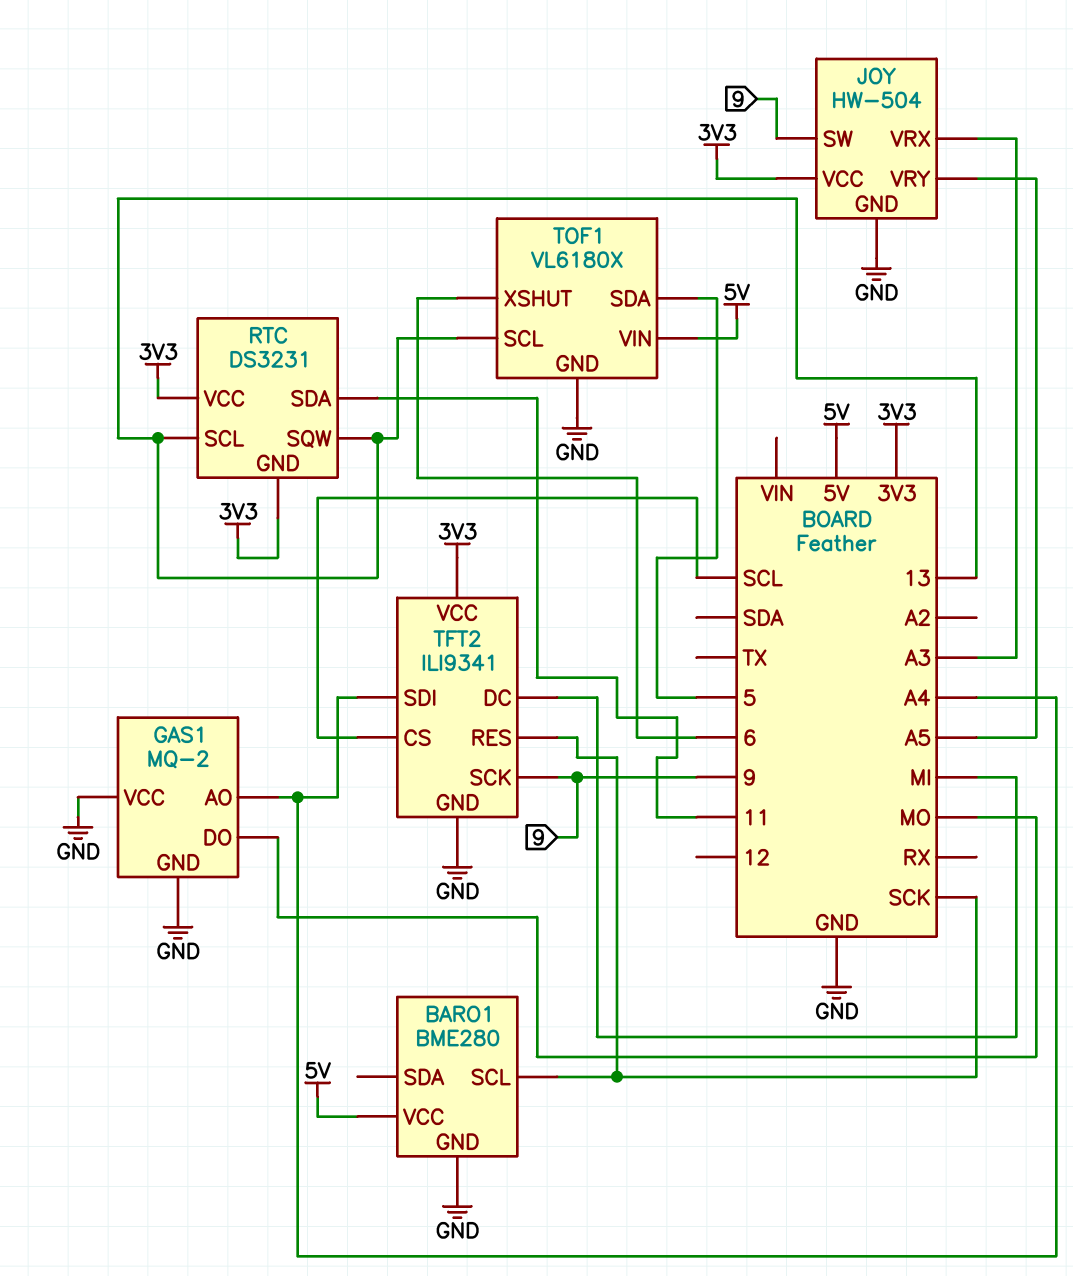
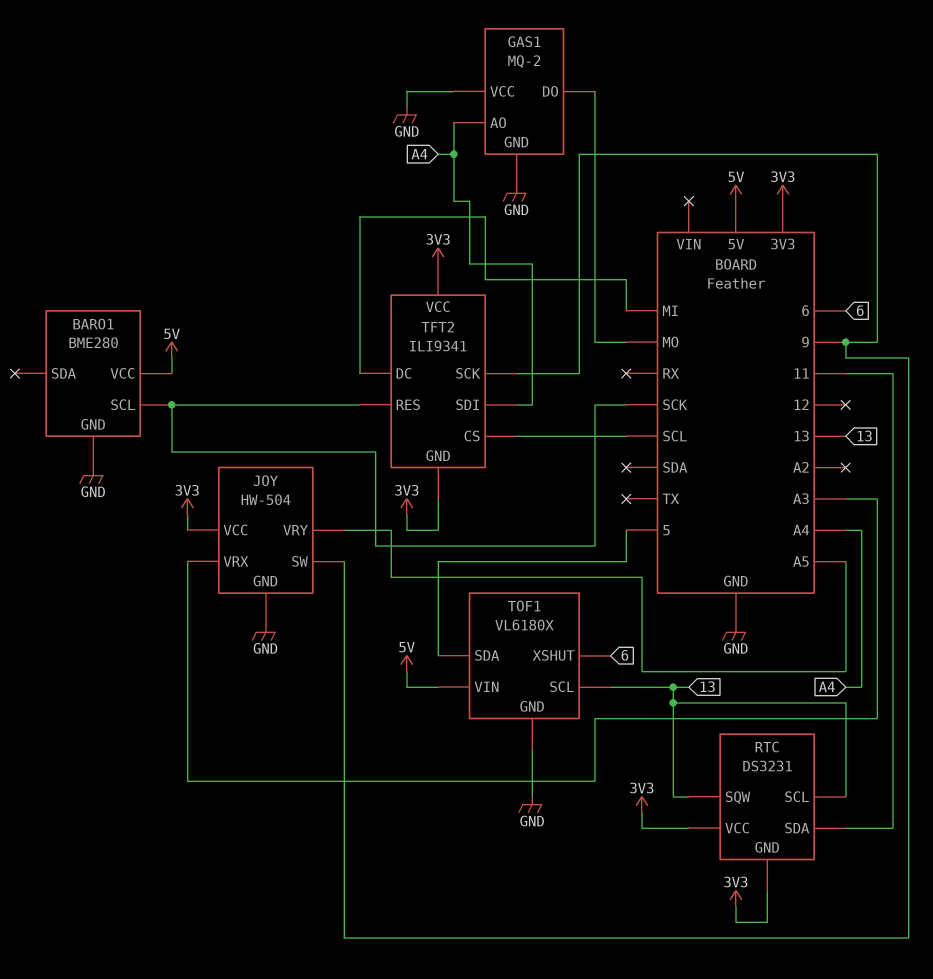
TFT2 pin GND: GND -> 3V3

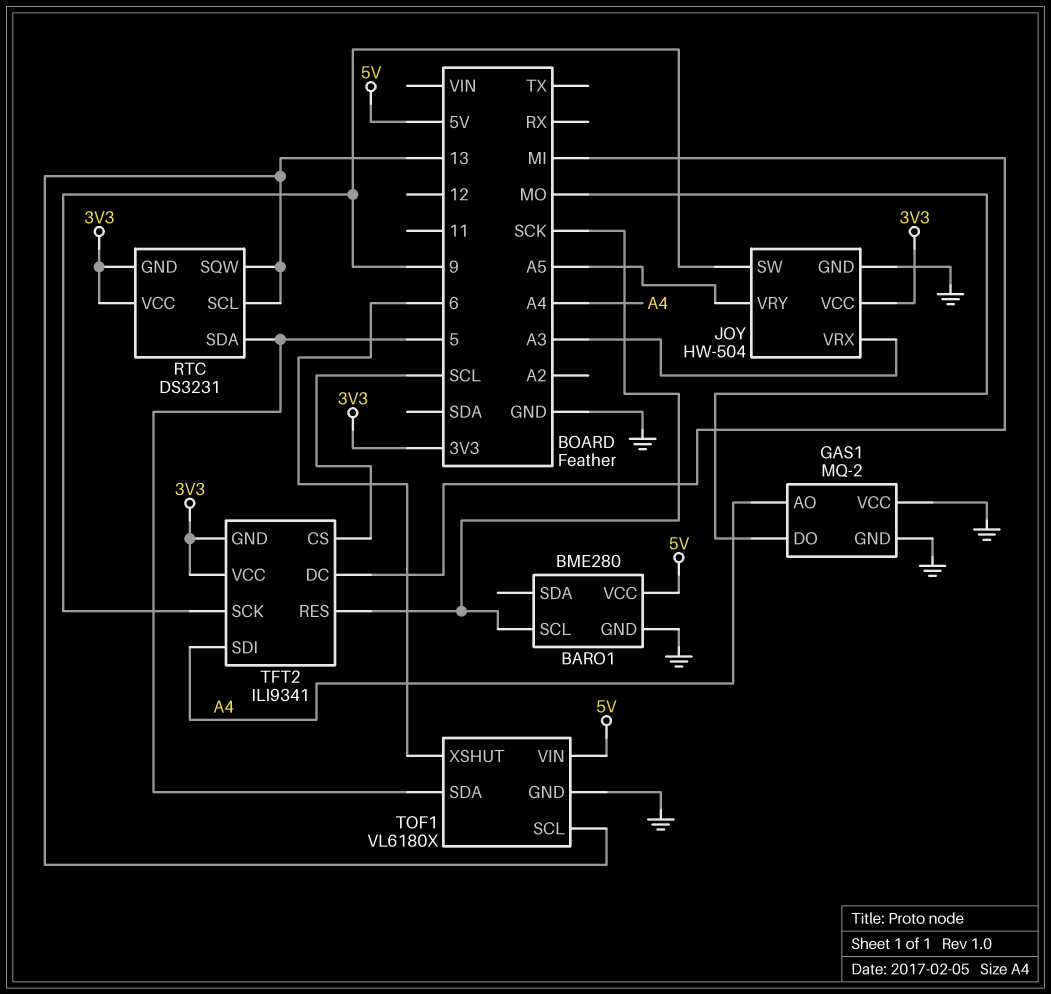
RTC pin SDA: 11 -> 5

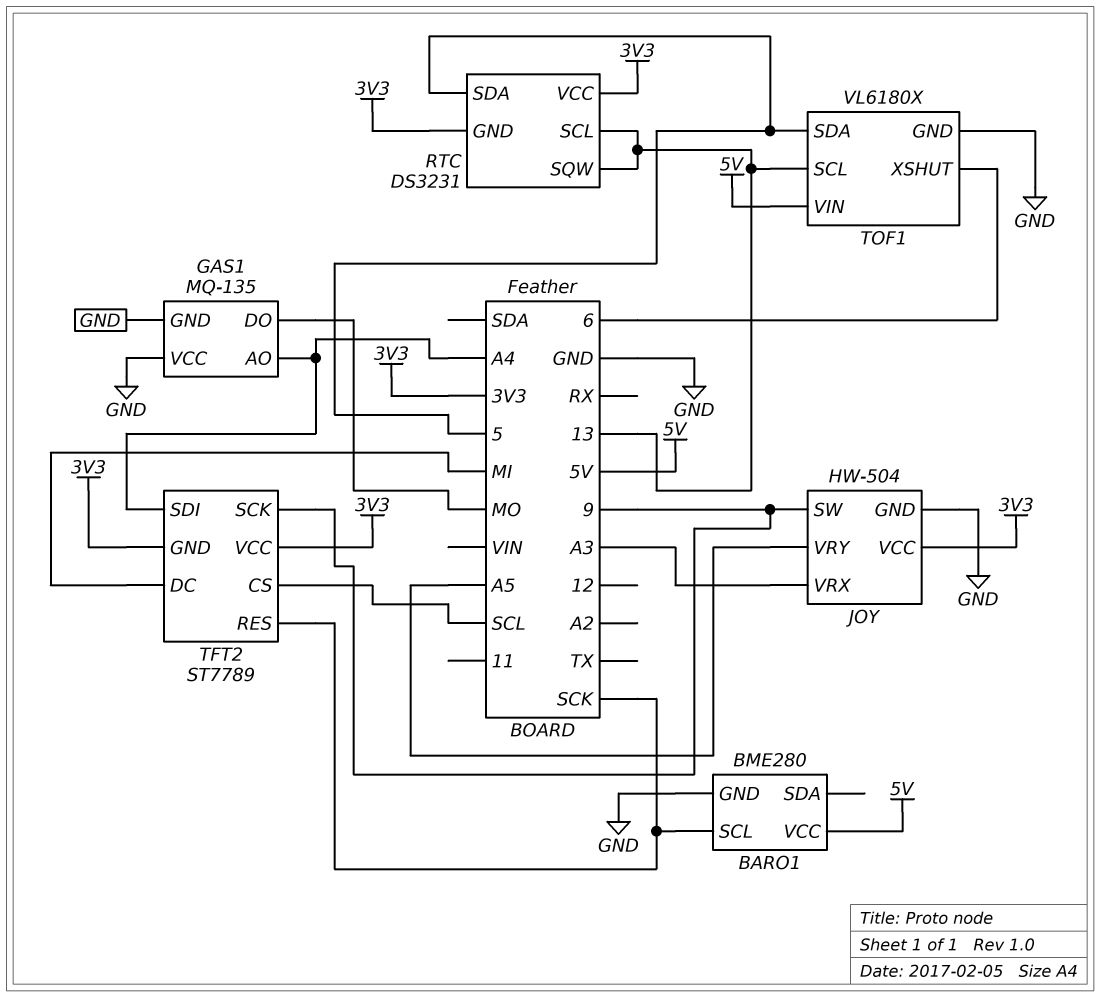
GAS1: MQ-2 -> MQ-135
TFT2: ILI9341 -> ST7789

